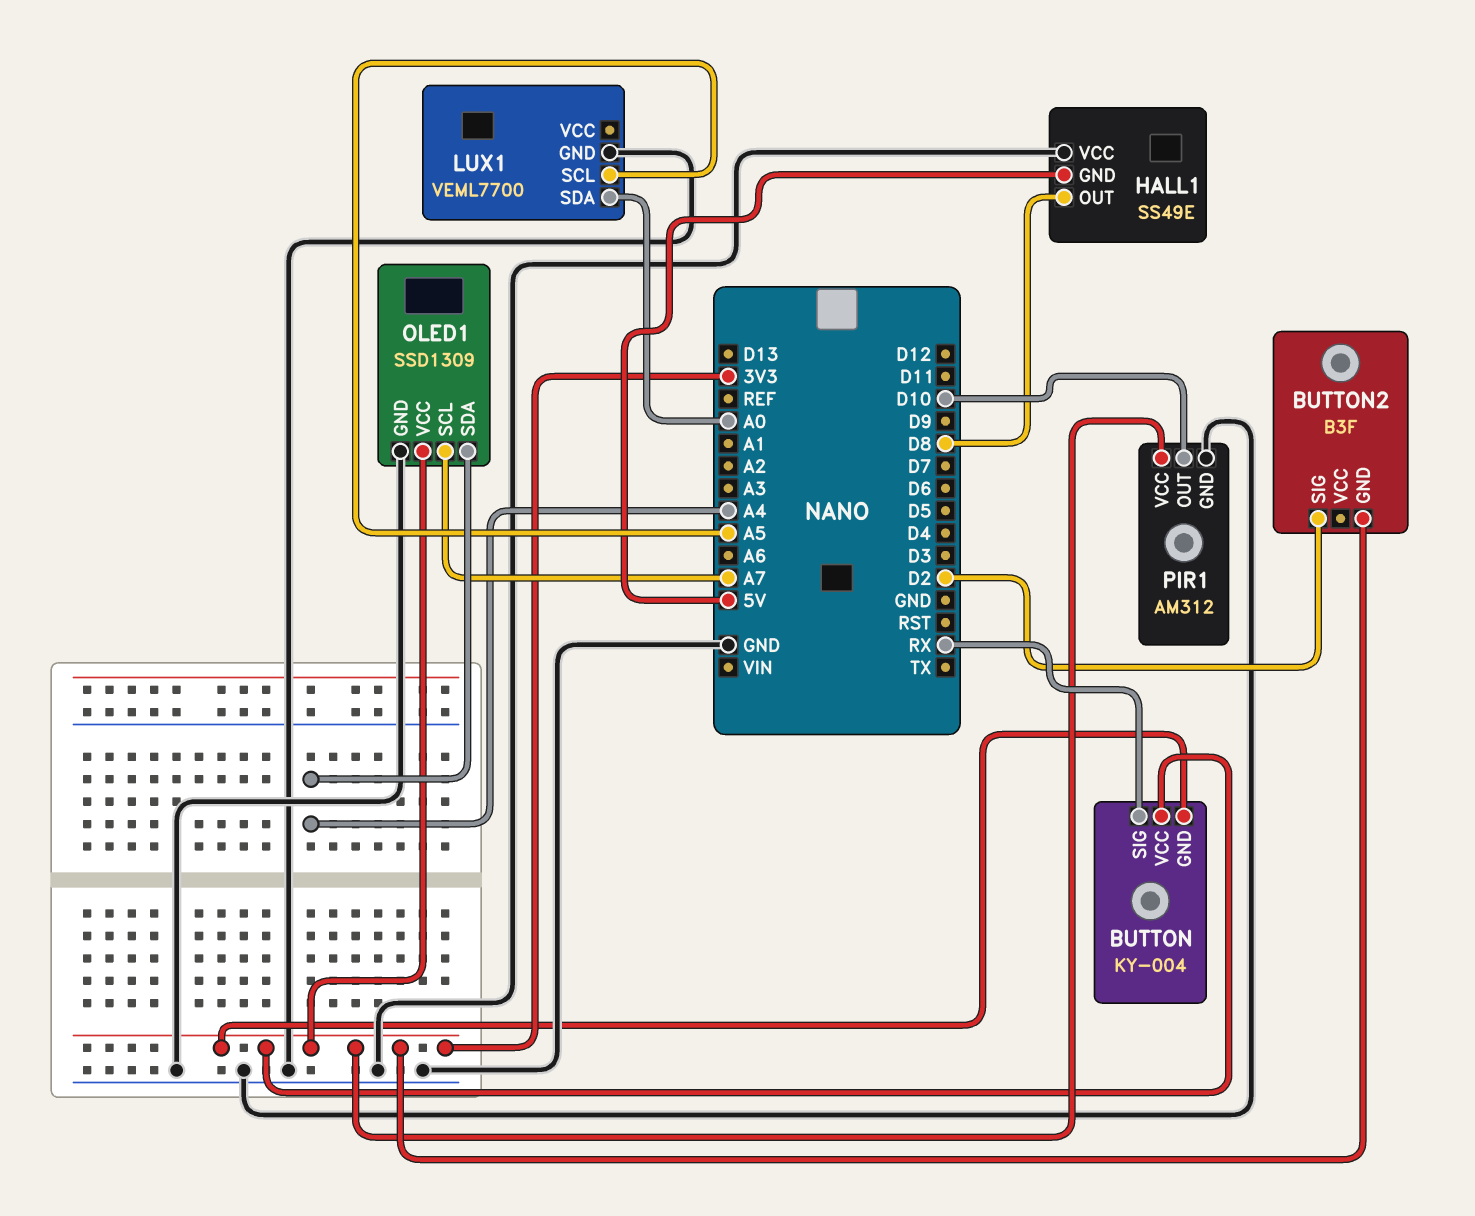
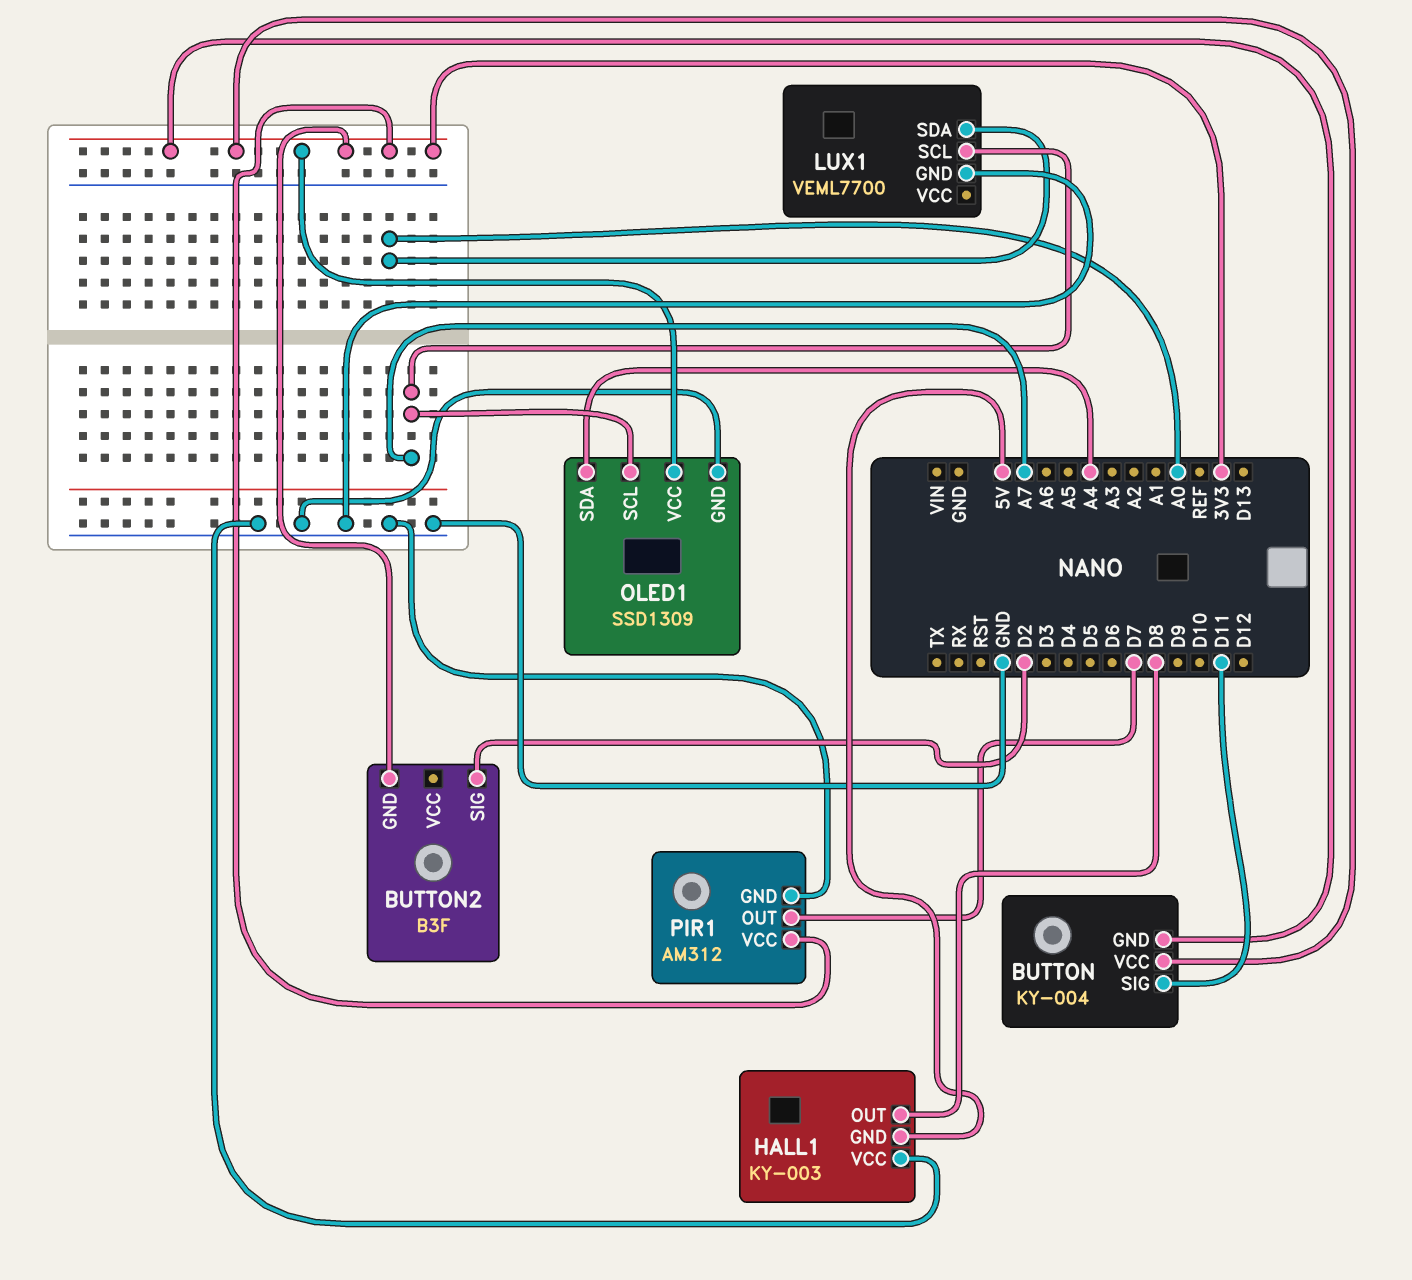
BUTTON pin SIG: RX -> D11
HALL1: SS49E -> KY-003
LUX1 pin SCL: A5 -> A7
PIR1 pin OUT: D10 -> D7

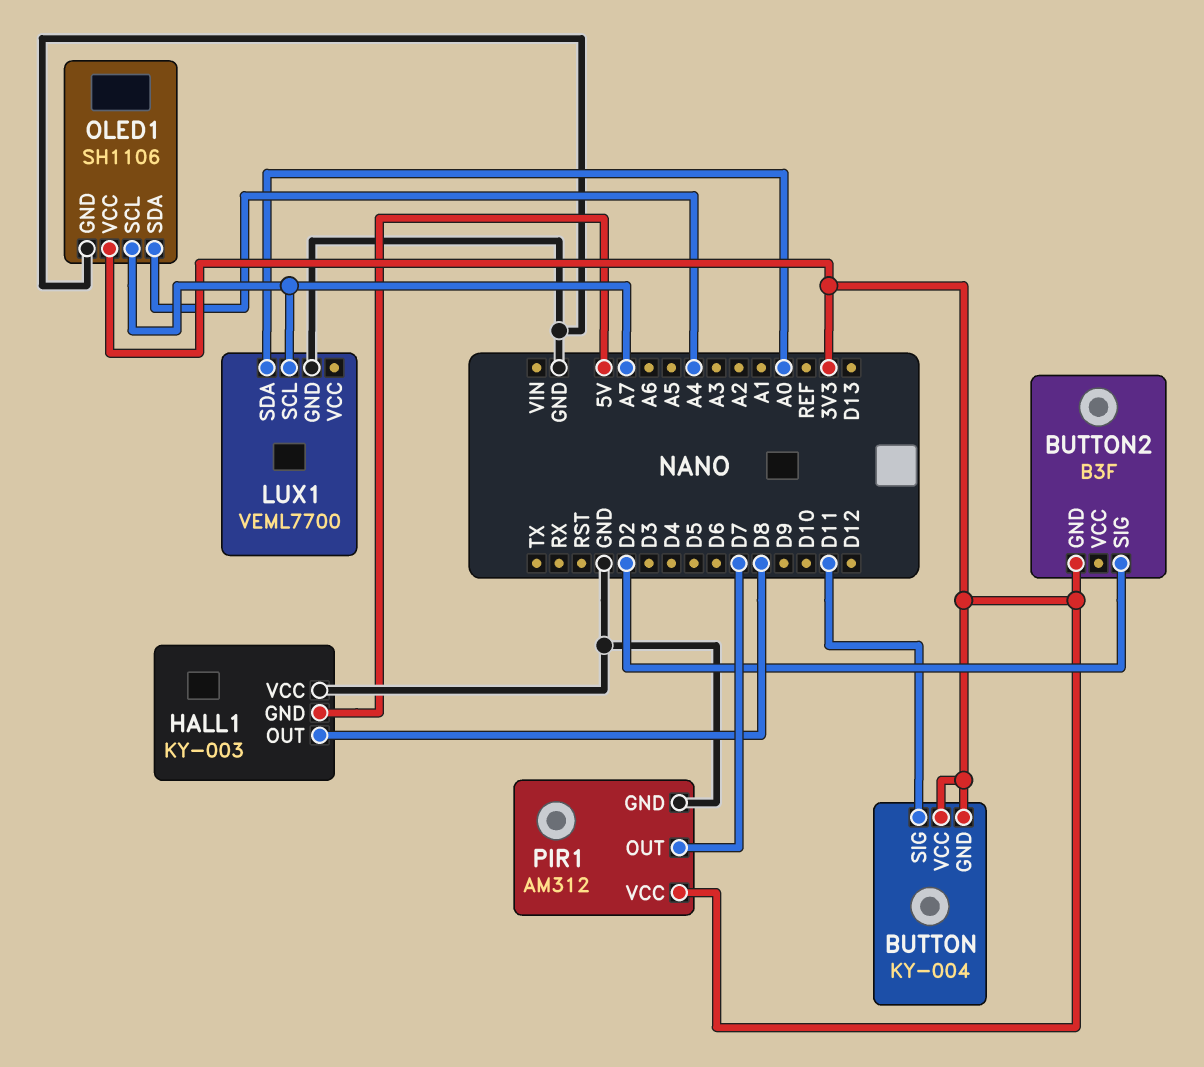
OLED1: SSD1309 -> SH1106

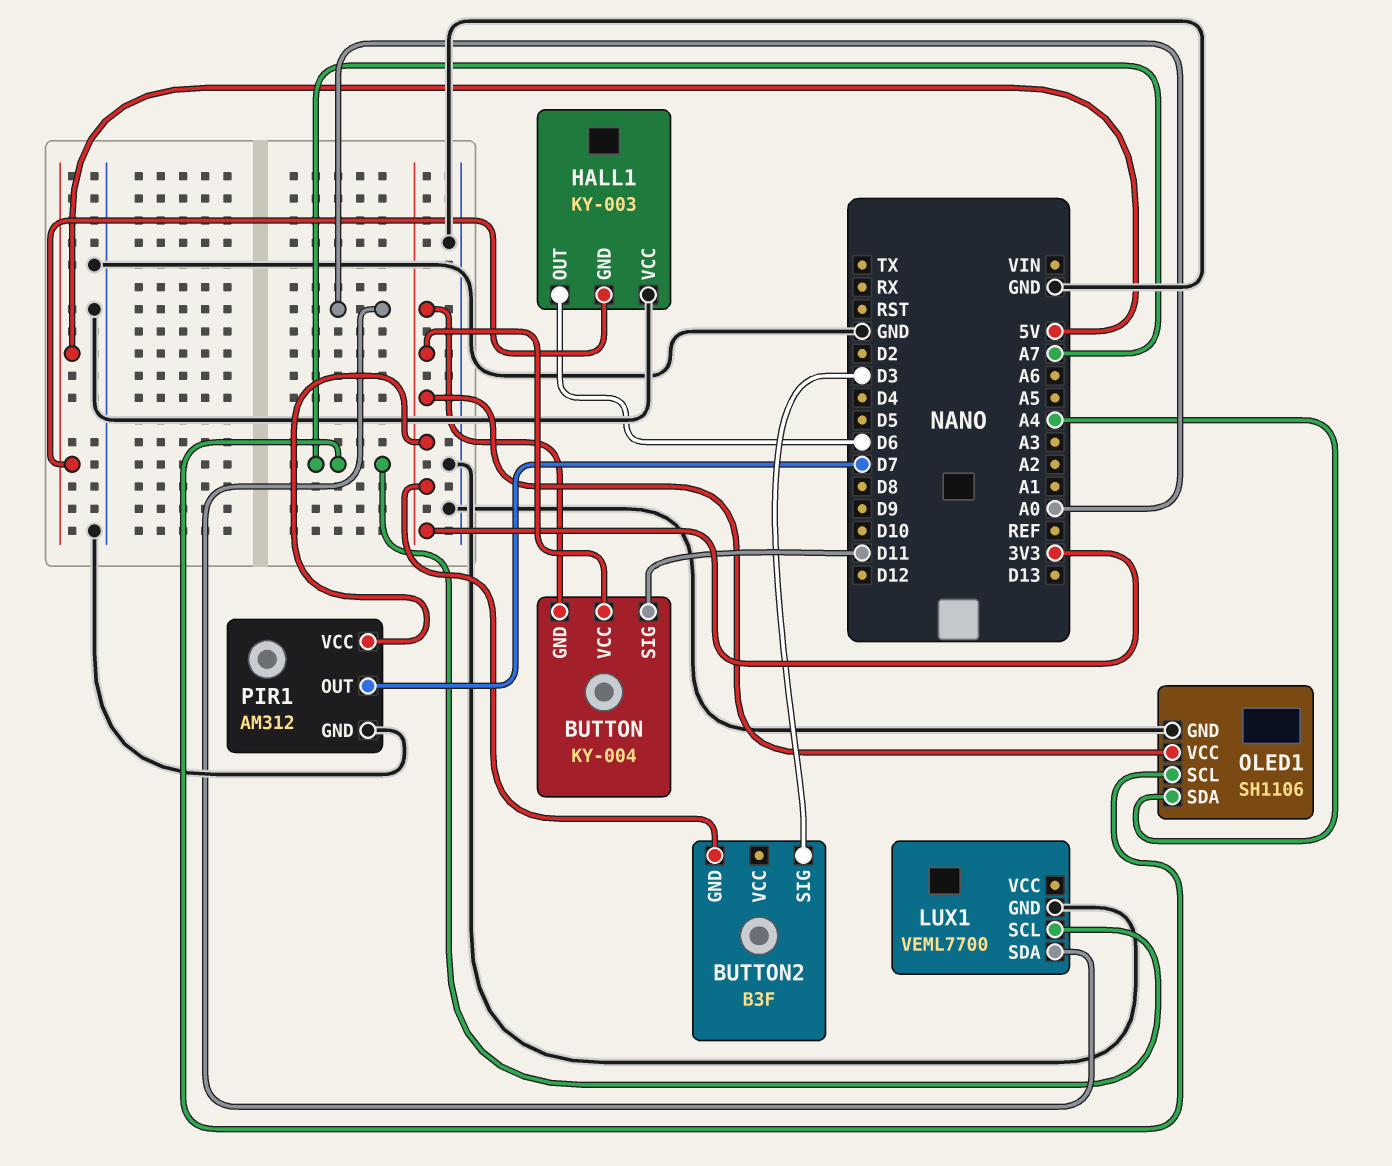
BUTTON2 pin SIG: D2 -> D3
HALL1 pin OUT: D8 -> D6

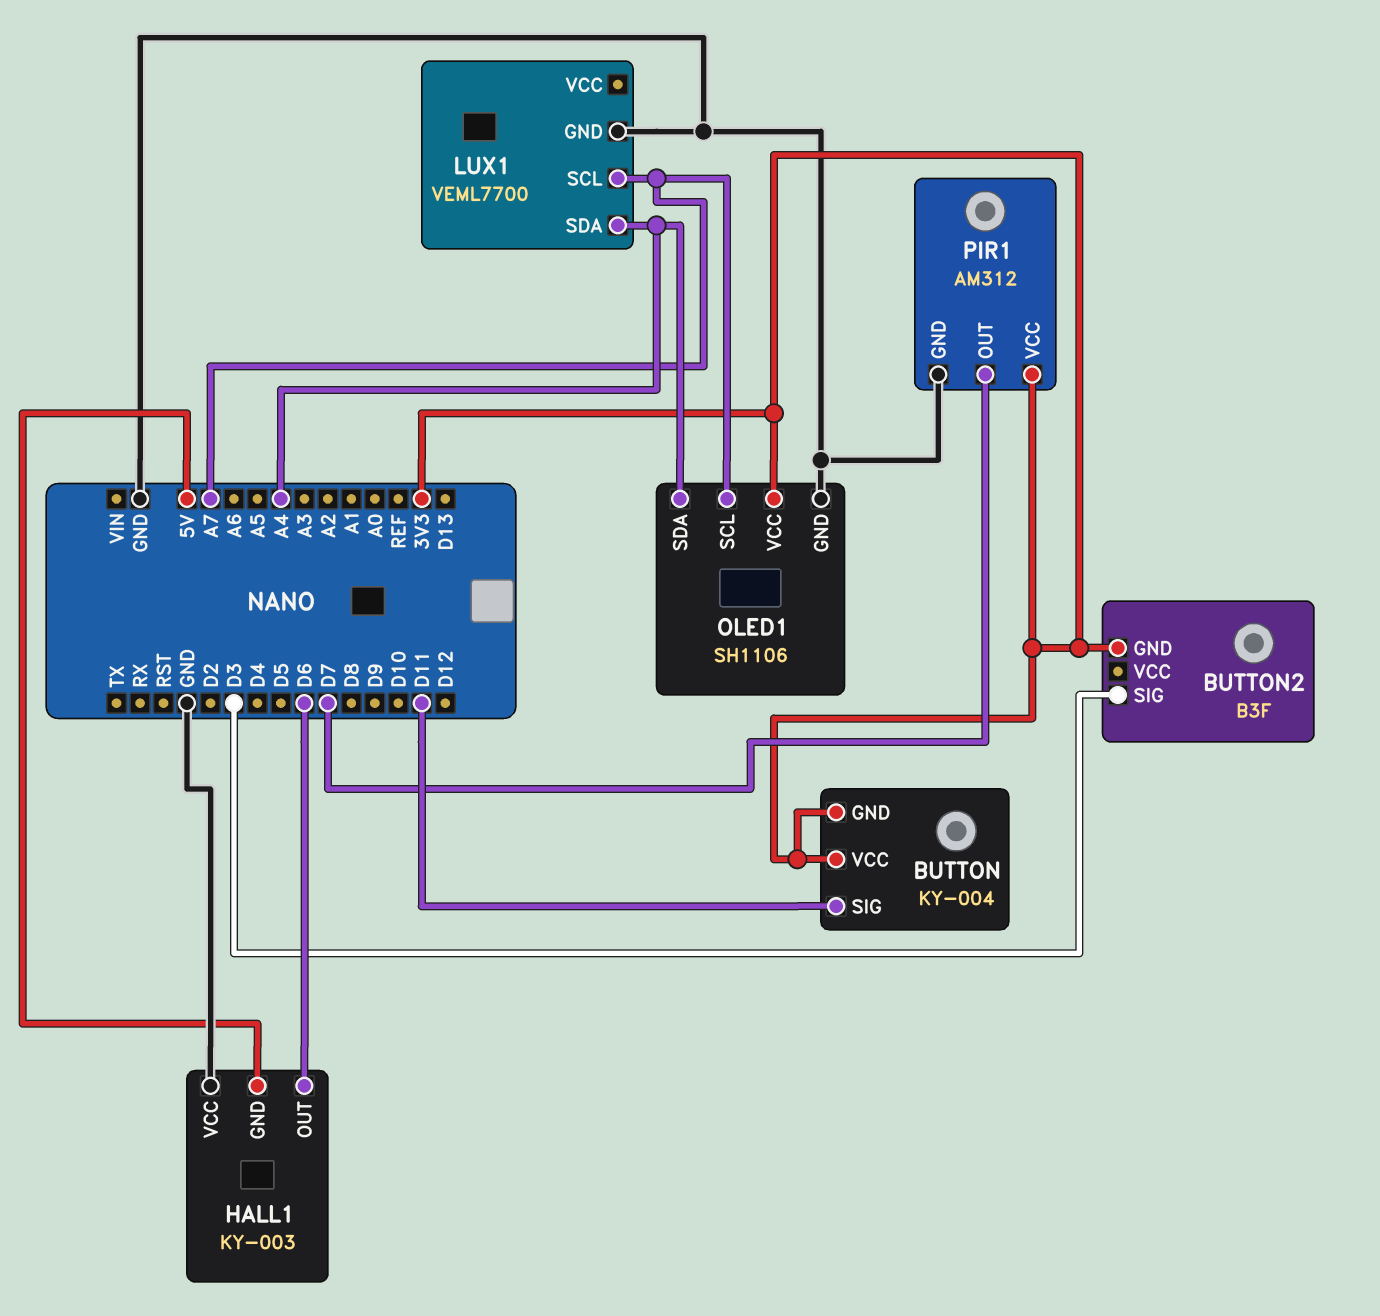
LUX1 pin SDA: A0 -> A4

